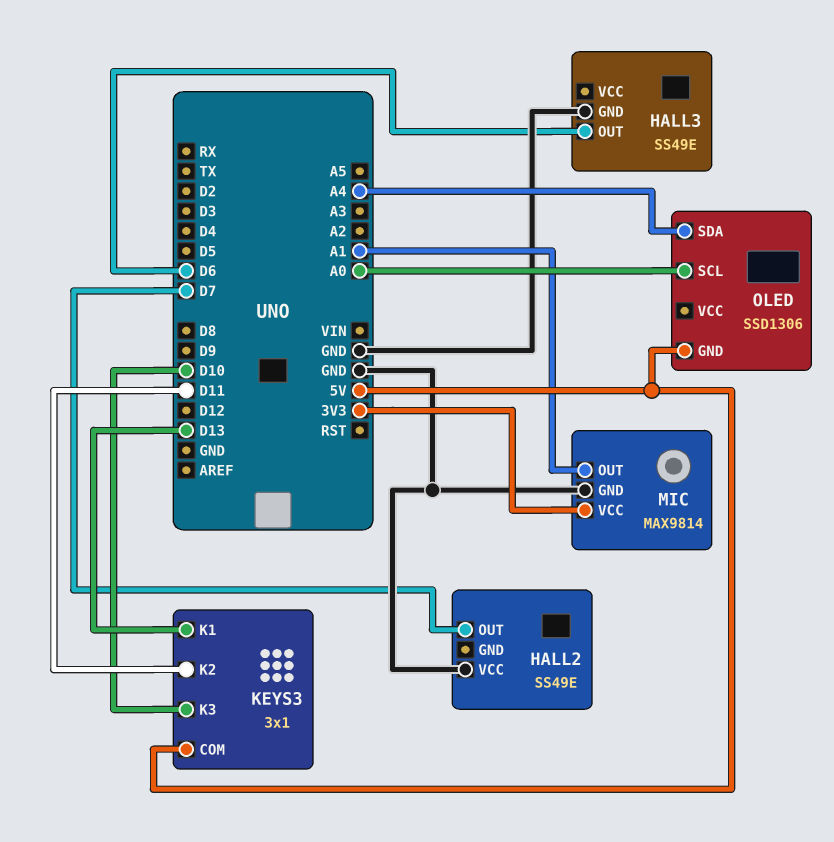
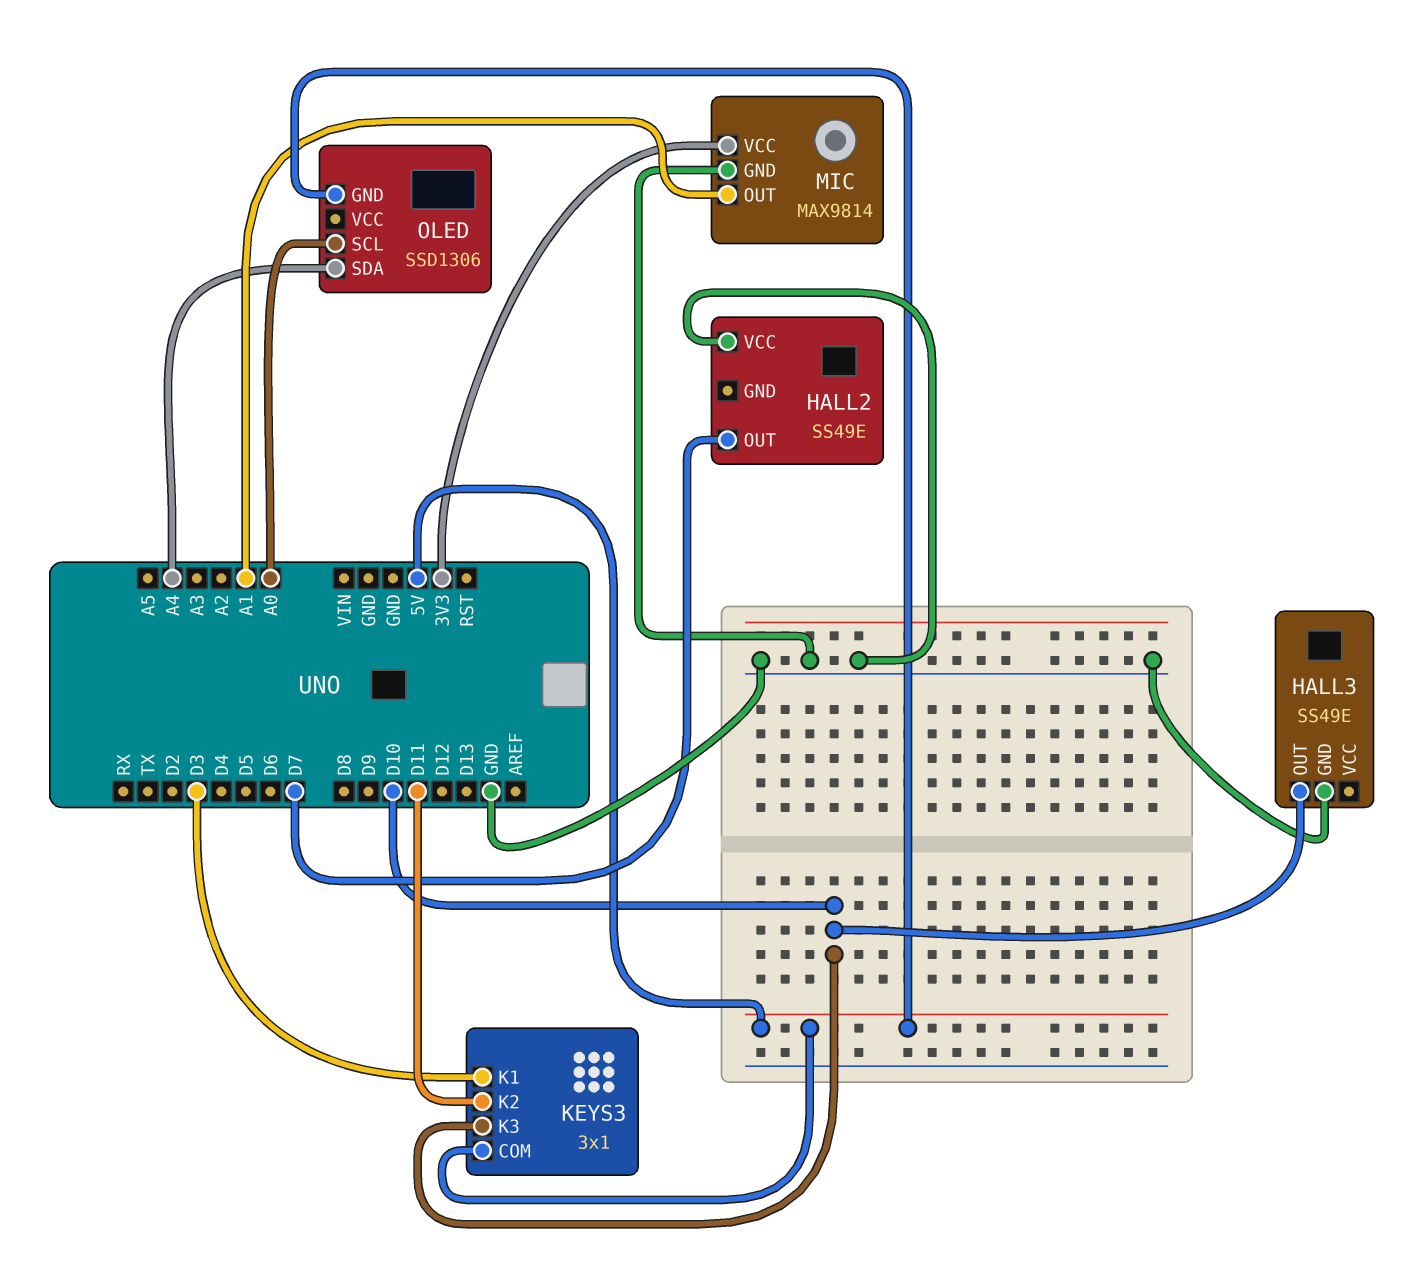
HALL3 pin OUT: D6 -> D10
KEYS3 pin K1: D13 -> D3

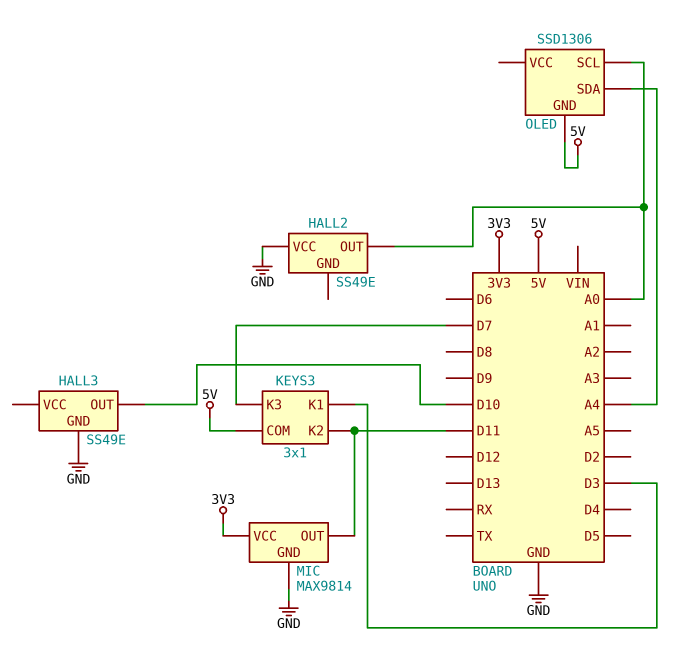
HALL2 pin OUT: D7 -> A0
KEYS3 pin K3: D10 -> D7
MIC pin OUT: A1 -> D11

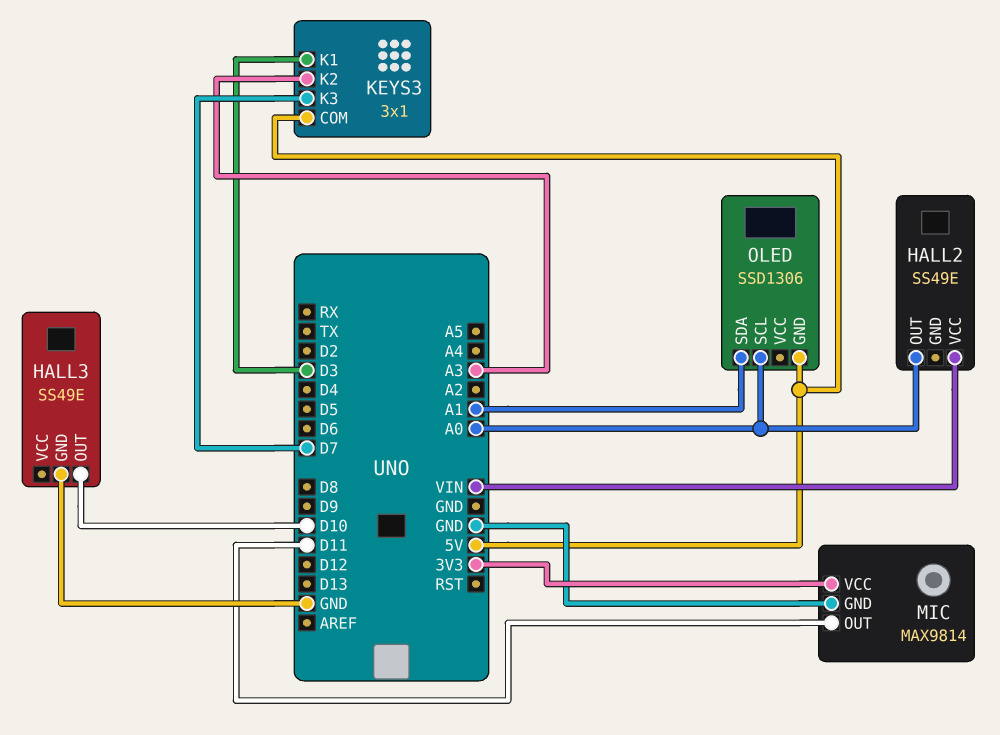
HALL2 pin VCC: GND -> VIN
KEYS3 pin K2: D11 -> A3
OLED pin SDA: A4 -> A1

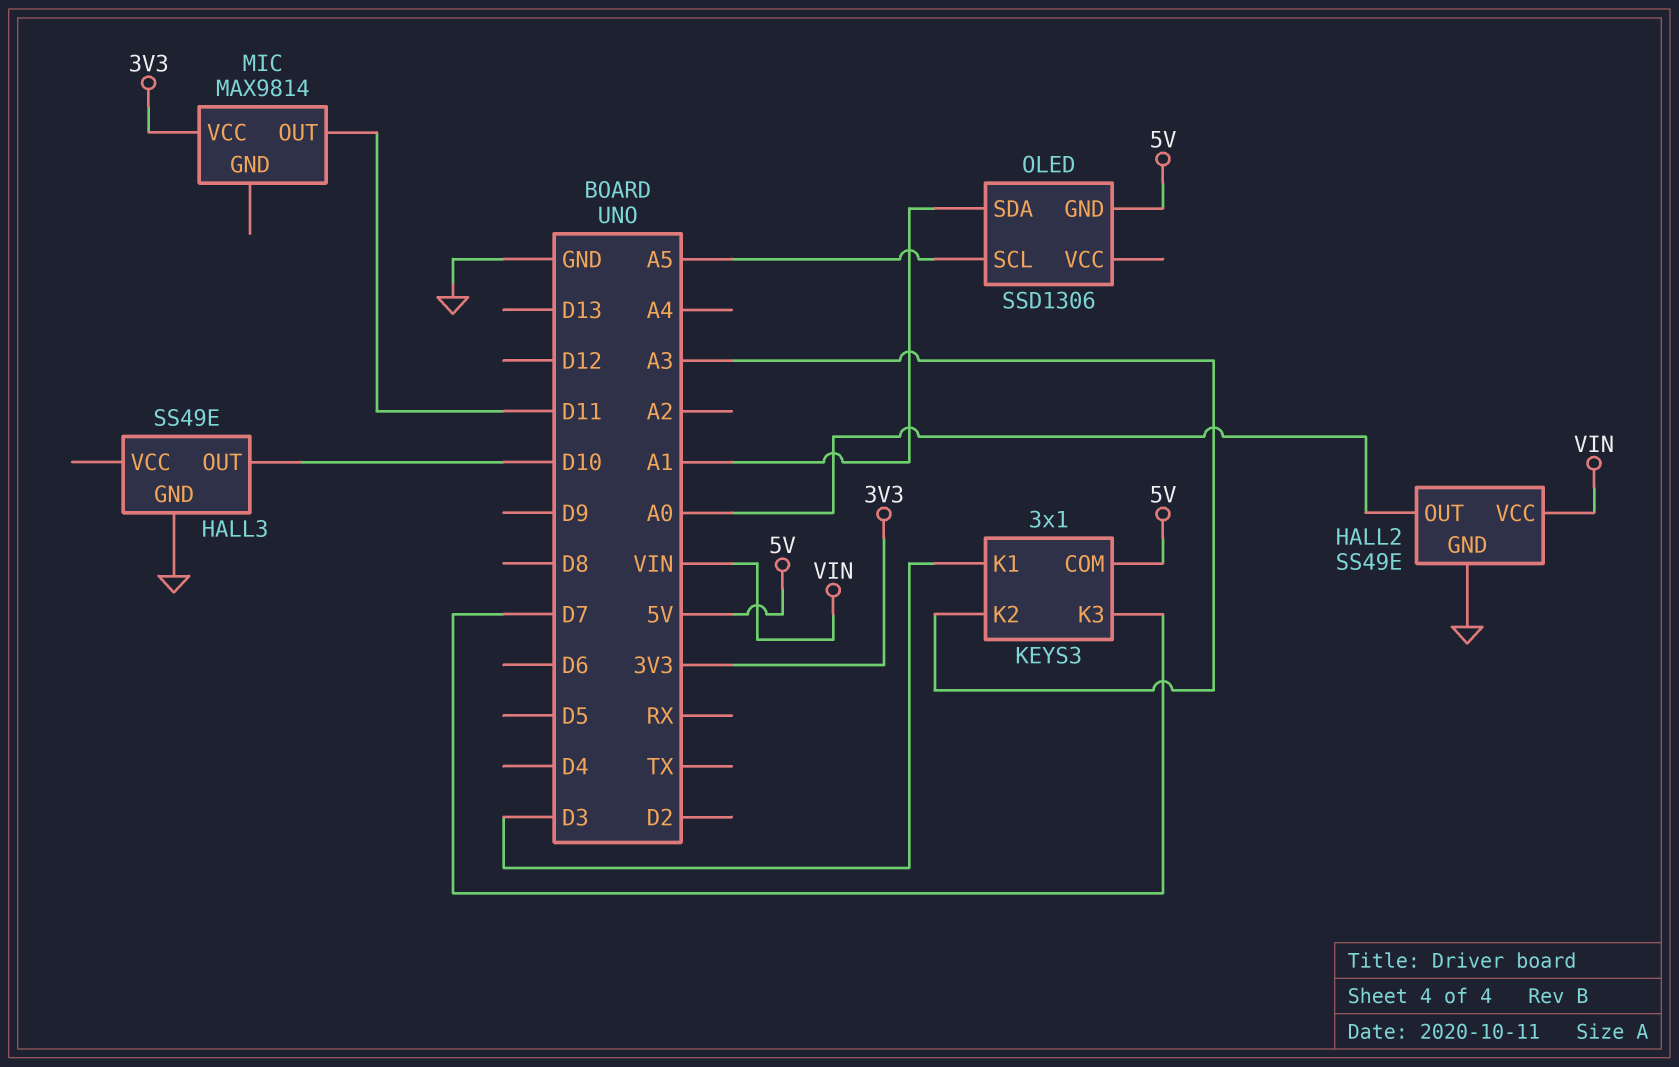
HALL2 pin GND: none -> GND
MIC pin GND: GND -> none
OLED pin SCL: A0 -> A5

